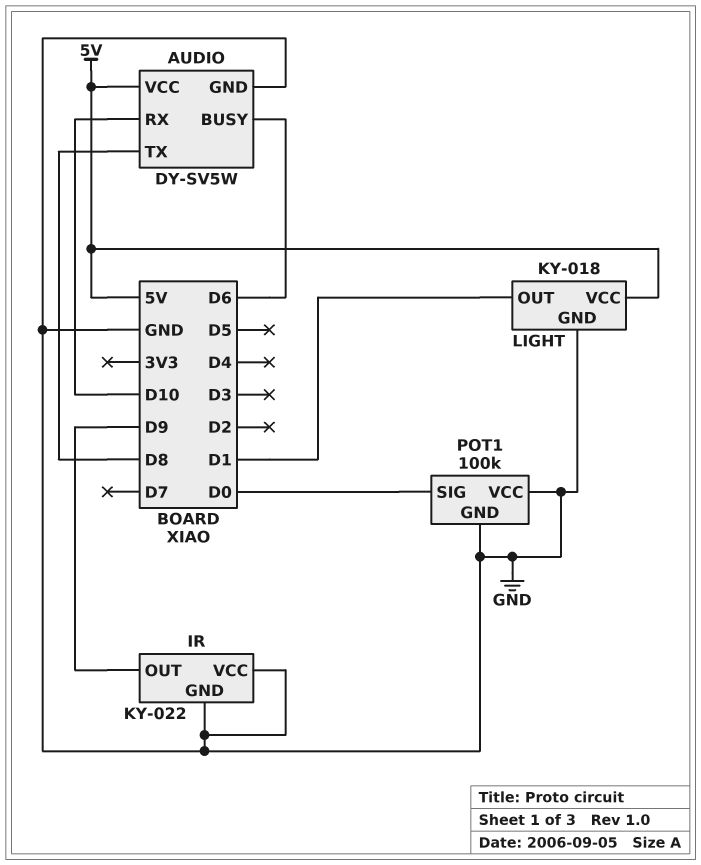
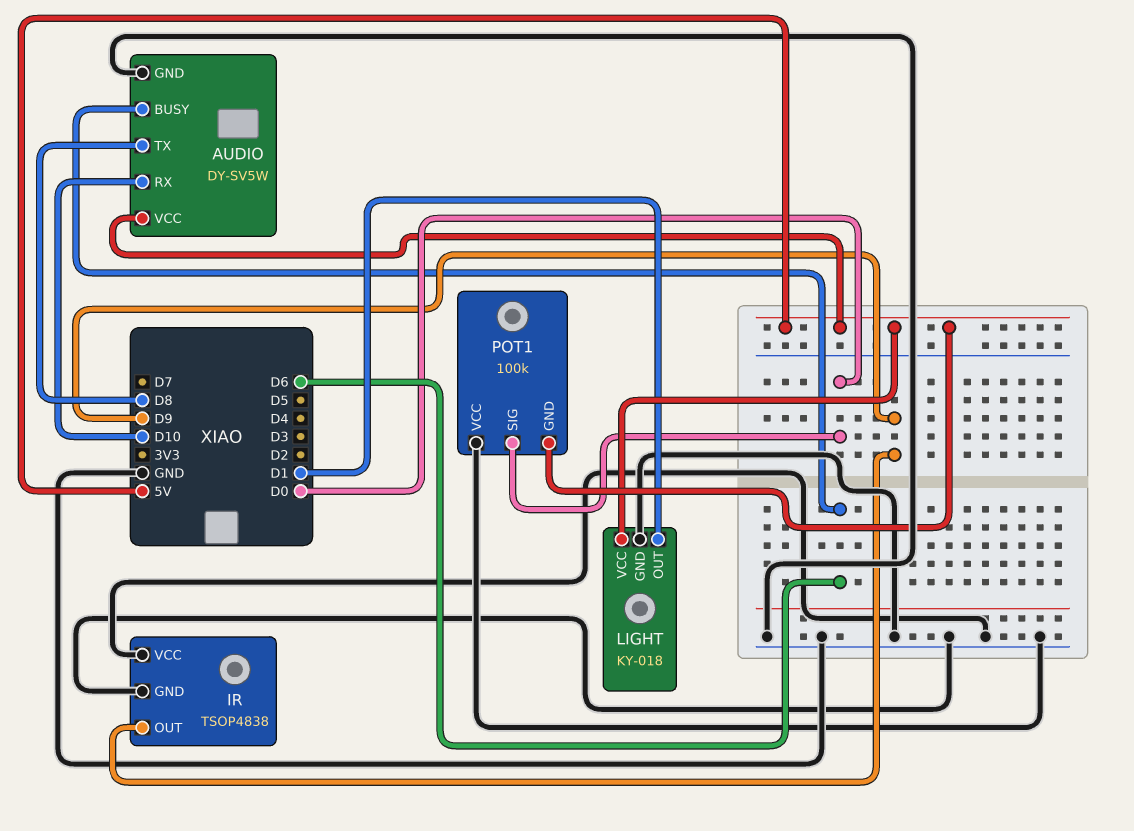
IR: KY-022 -> TSOP4838
POT1 pin GND: GND -> 5V

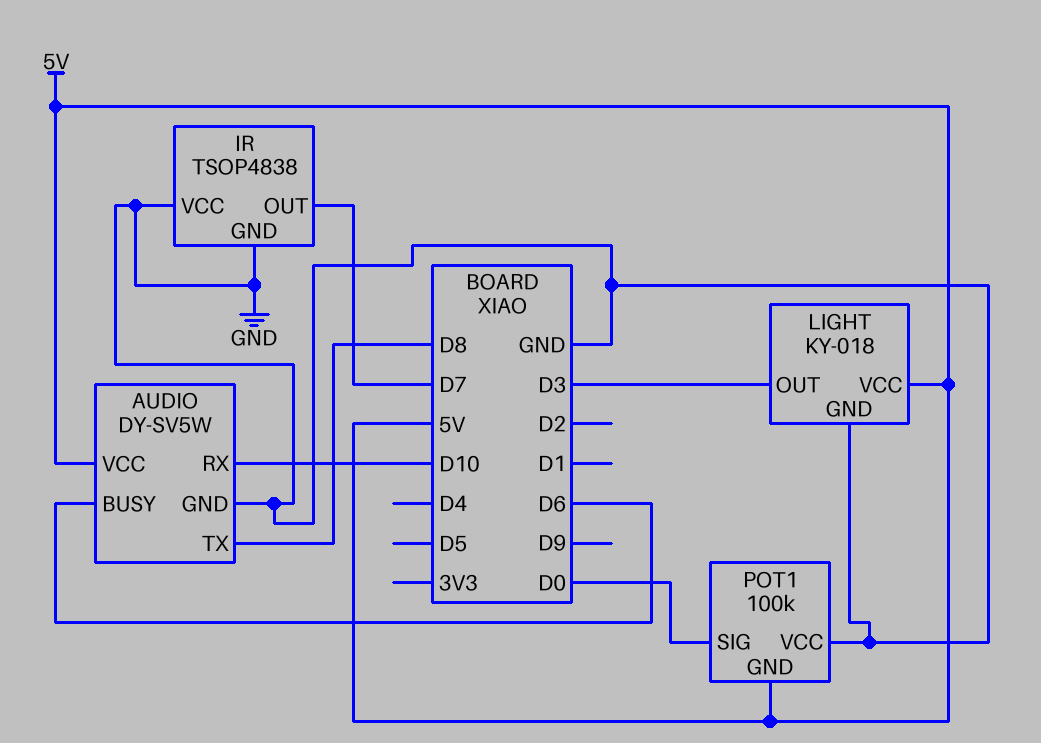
IR pin OUT: D9 -> D7
LIGHT pin OUT: D1 -> D3

